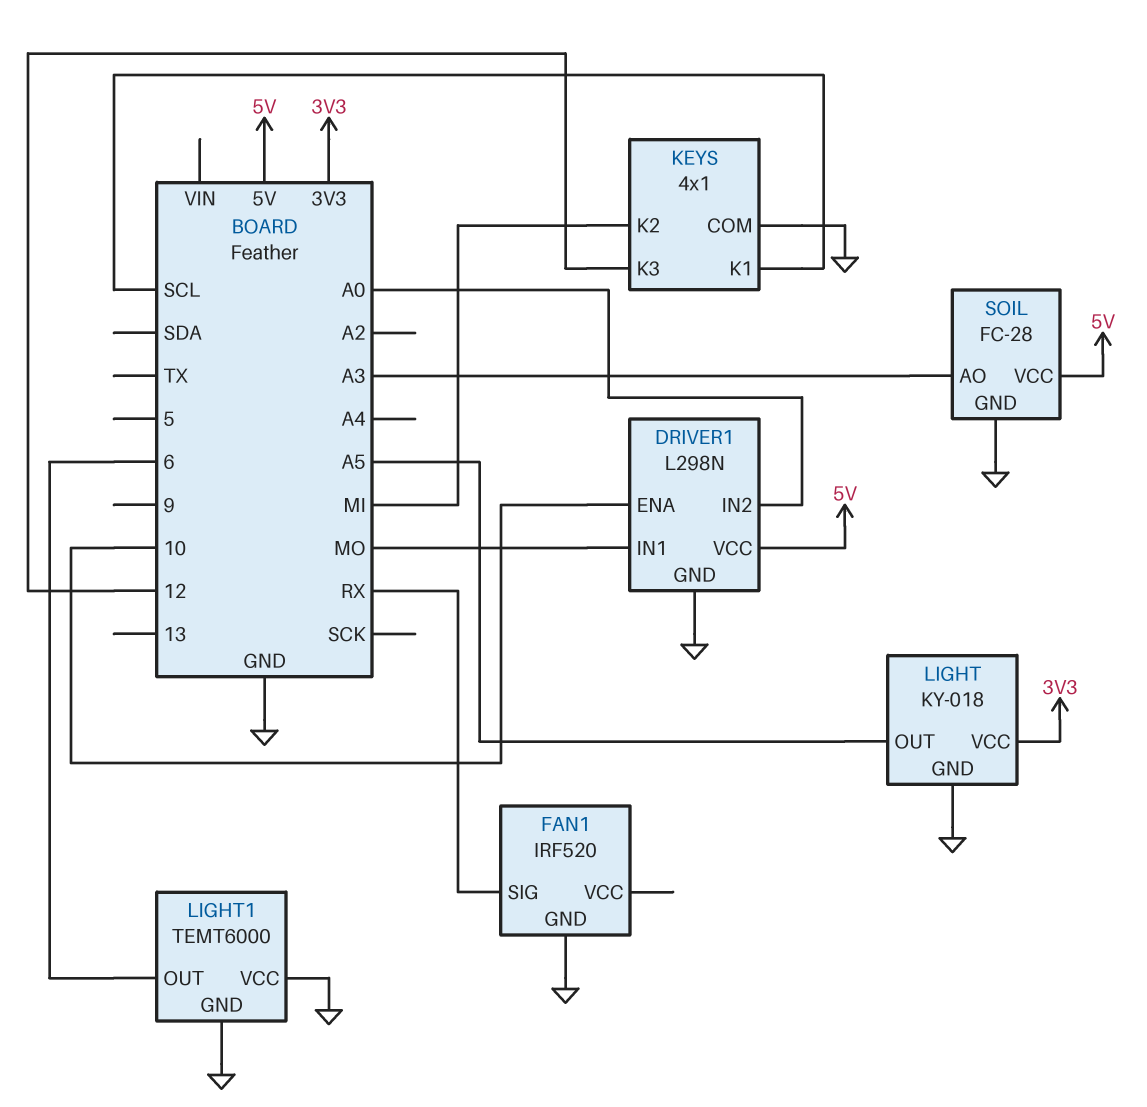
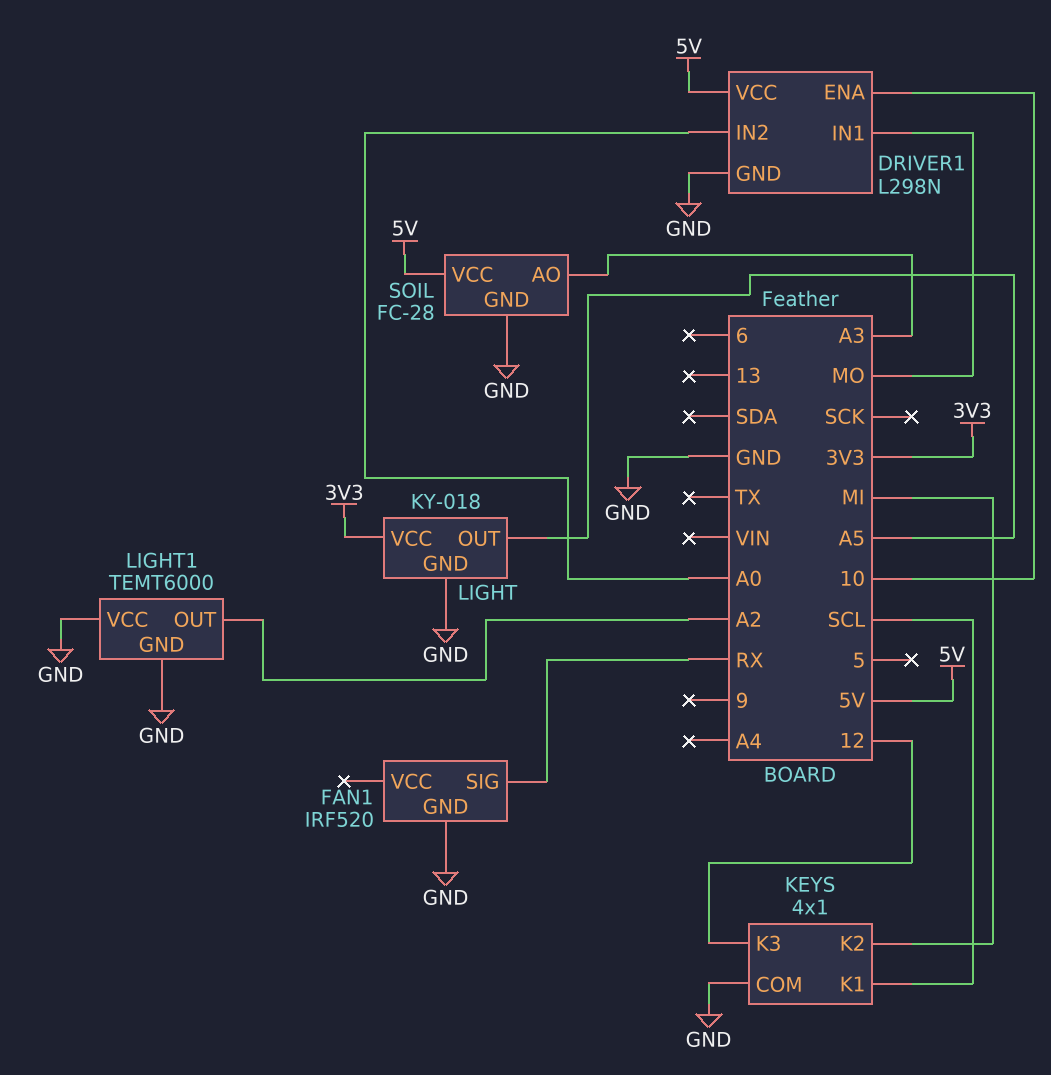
LIGHT1 pin OUT: 6 -> A2

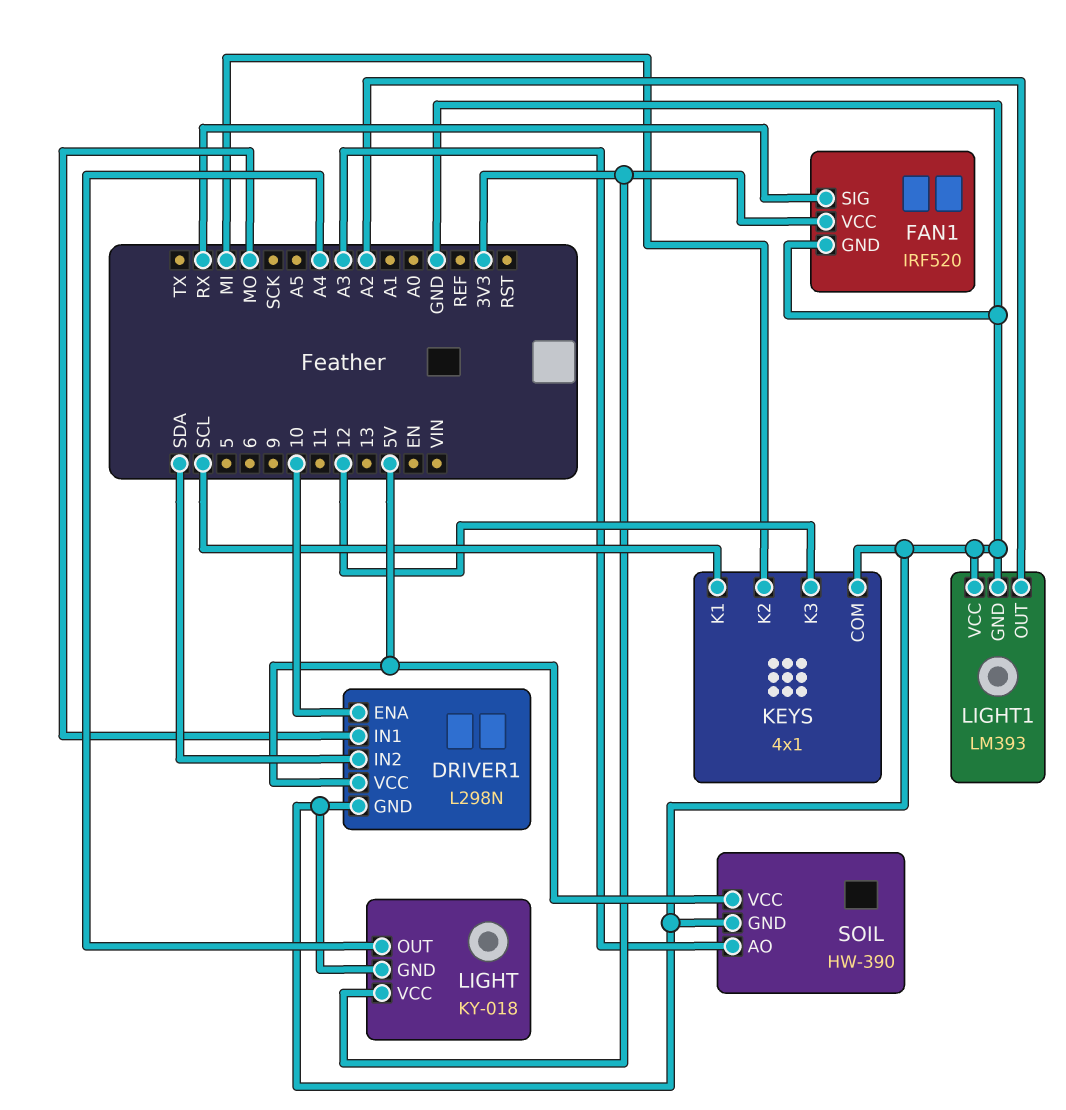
DRIVER1 pin IN2: A0 -> SDA
FAN1 pin VCC: none -> 3V3
LIGHT pin OUT: A5 -> A4
LIGHT1: TEMT6000 -> LM393
SOIL: FC-28 -> HW-390

